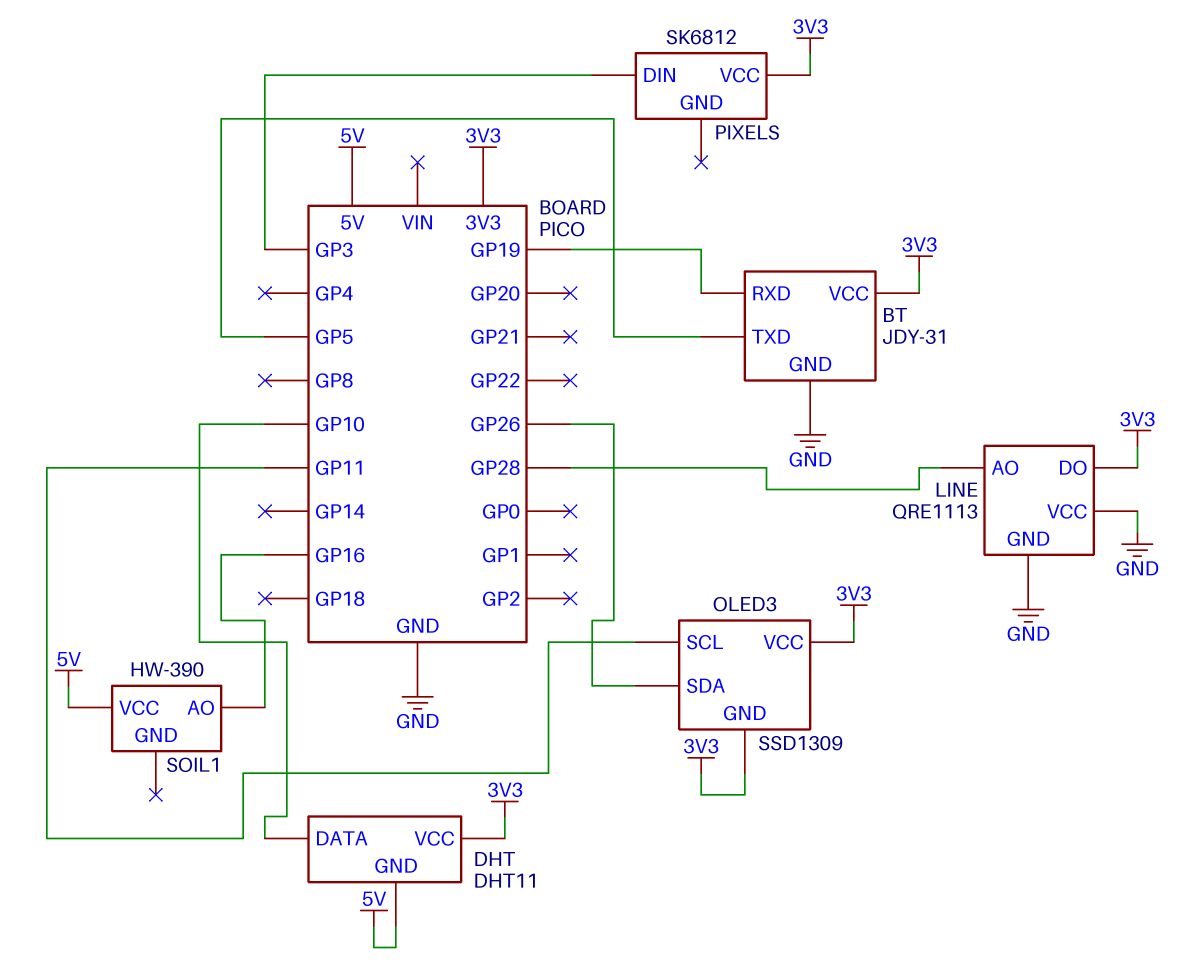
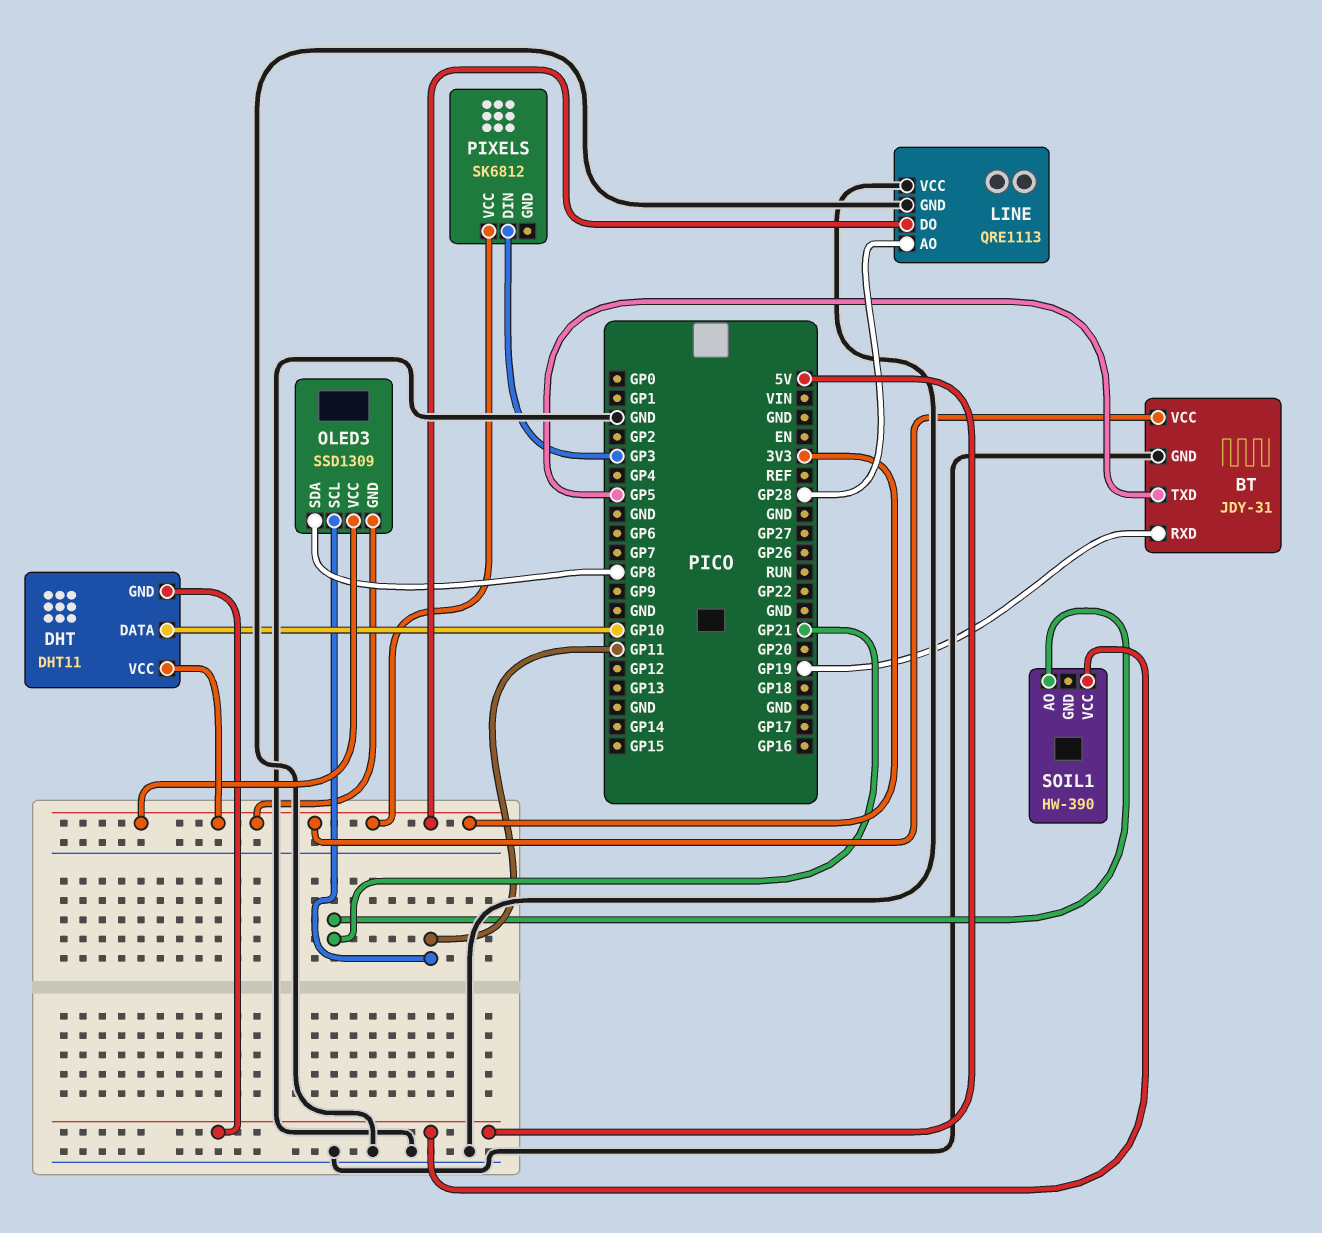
OLED3 pin SDA: GP26 -> GP8
SOIL1 pin AO: GP16 -> GP21

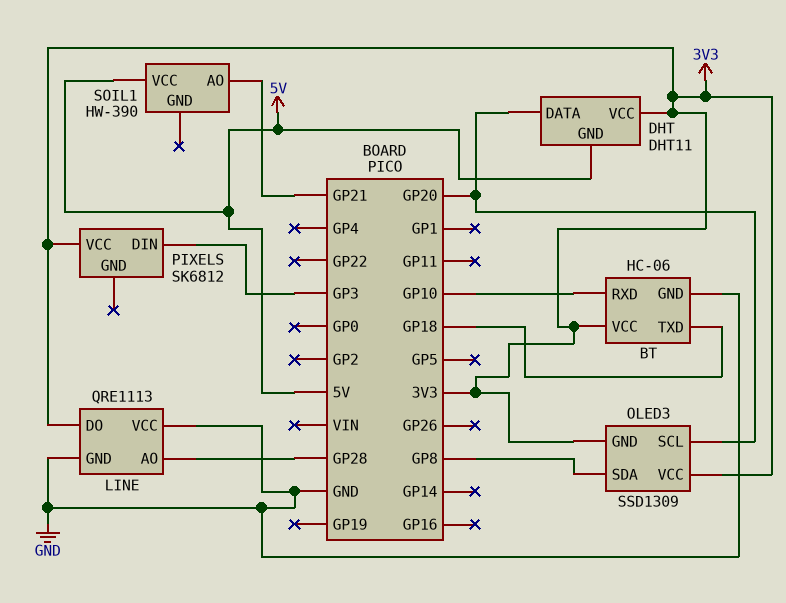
BT: JDY-31 -> HC-06
BT pin RXD: GP19 -> GP10
BT pin TXD: GP5 -> GP18
DHT pin DATA: GP10 -> GP20
OLED3 pin SCL: GP11 -> GP20

